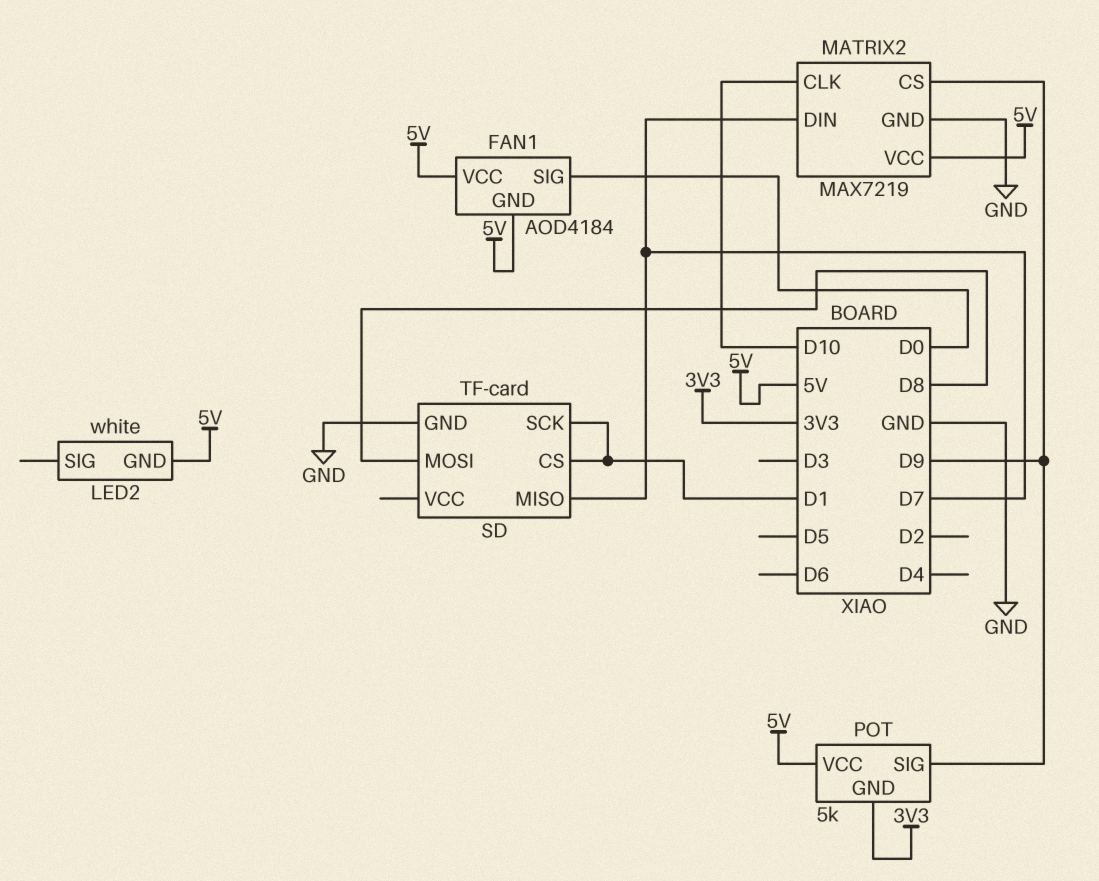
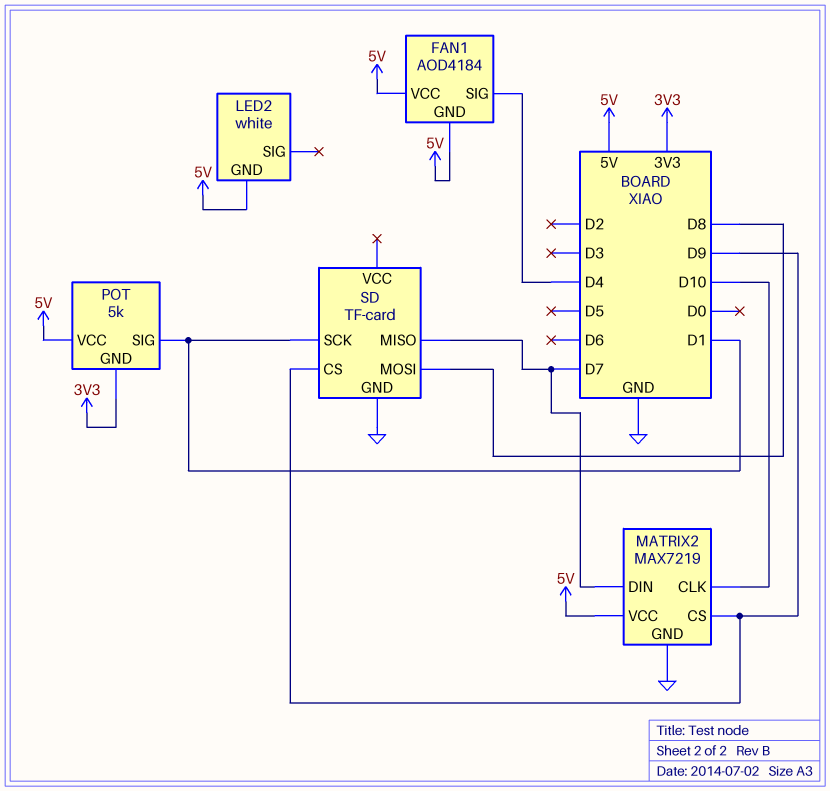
FAN1 pin SIG: D0 -> D4
POT pin SIG: D9 -> D1
SD pin CS: D1 -> D9

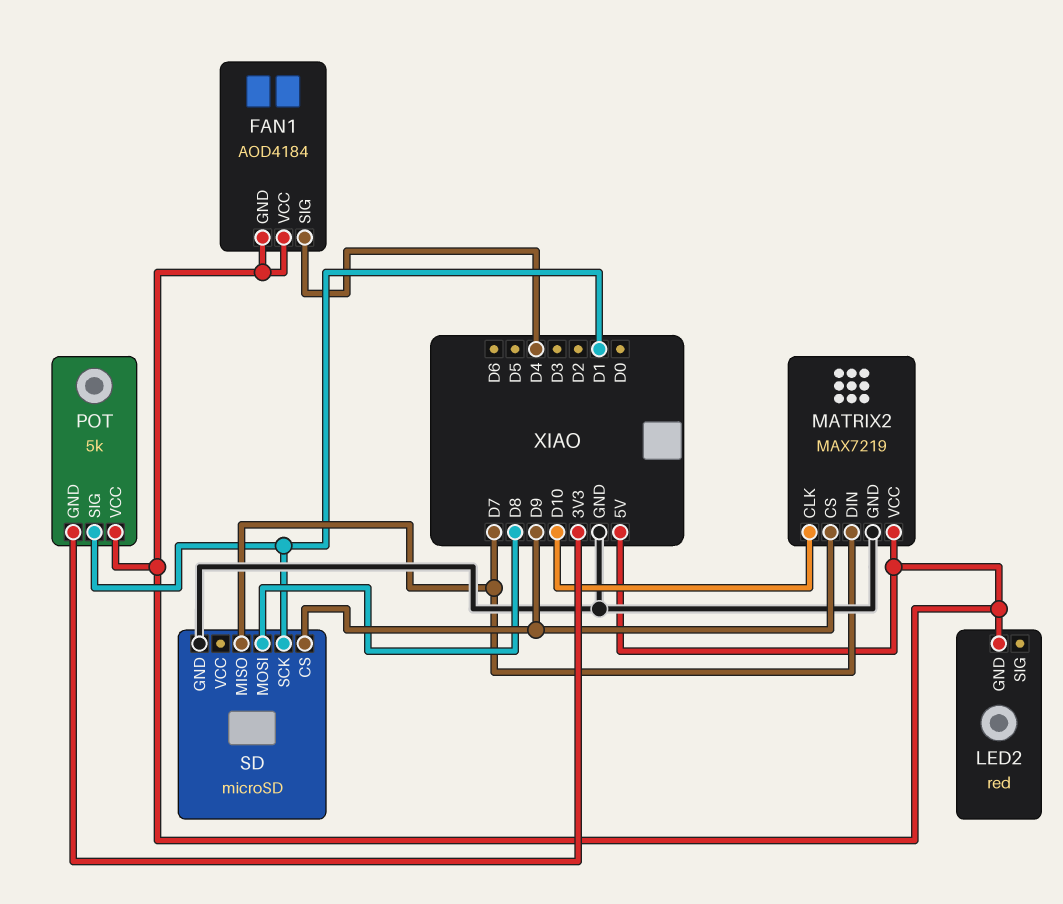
LED2: white -> red
SD: TF-card -> microSD

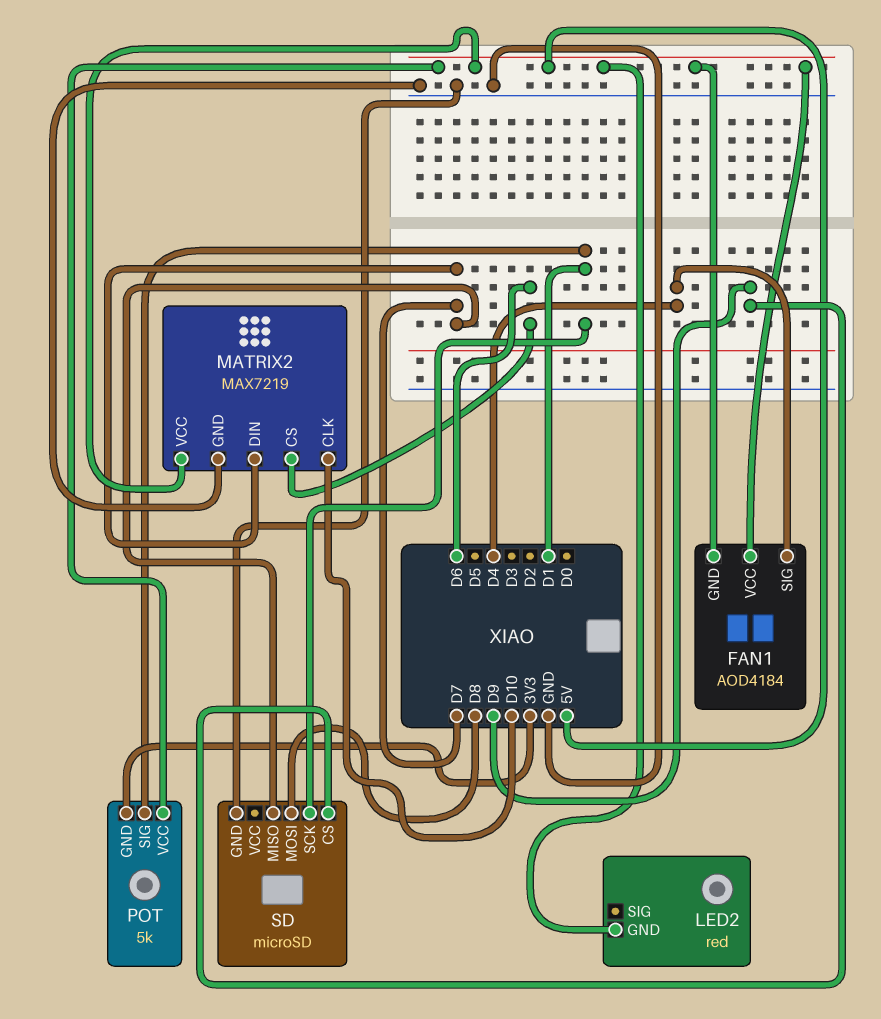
MATRIX2 pin CS: D9 -> D6

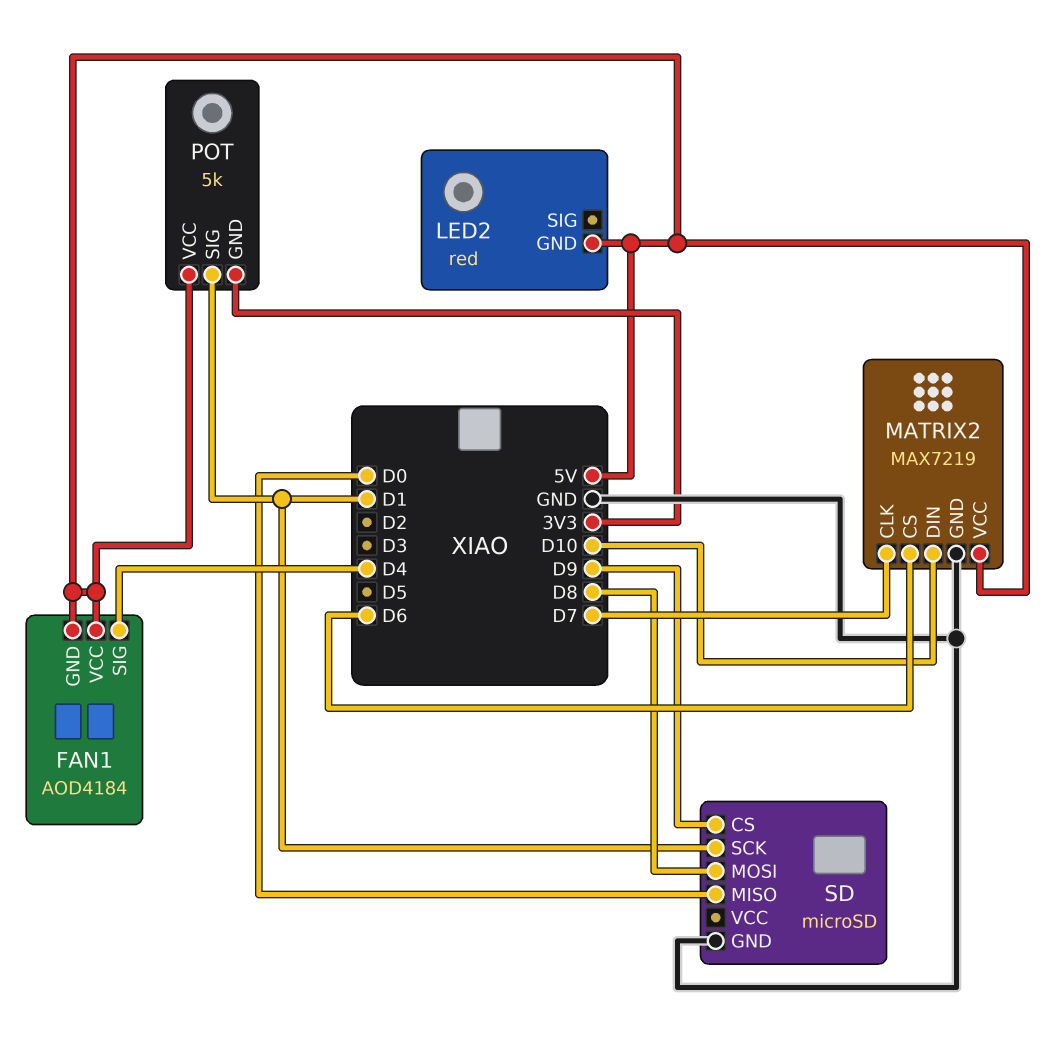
MATRIX2 pin CLK: D10 -> D7
MATRIX2 pin DIN: D7 -> D10
SD pin MISO: D7 -> D0

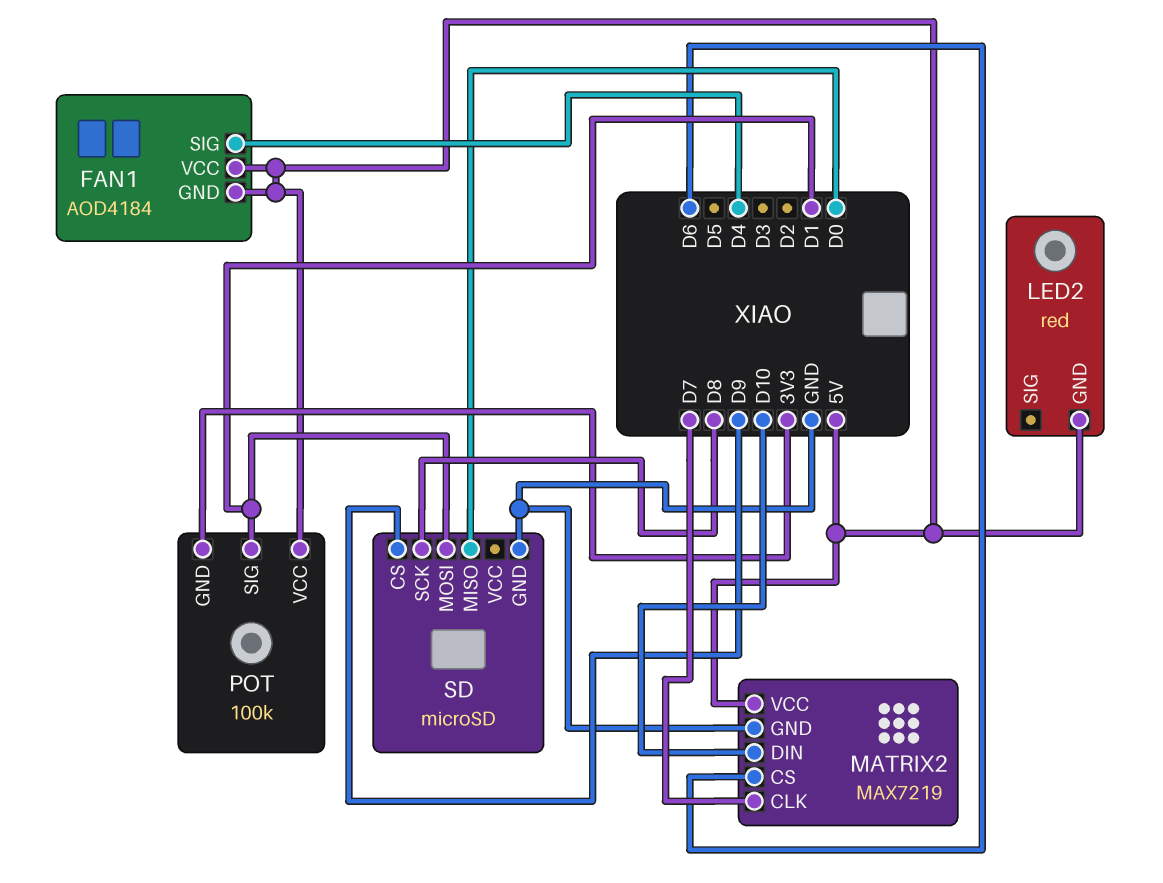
POT: 5k -> 100k
SD pin MOSI: D8 -> D1
SD pin SCK: D1 -> D8

